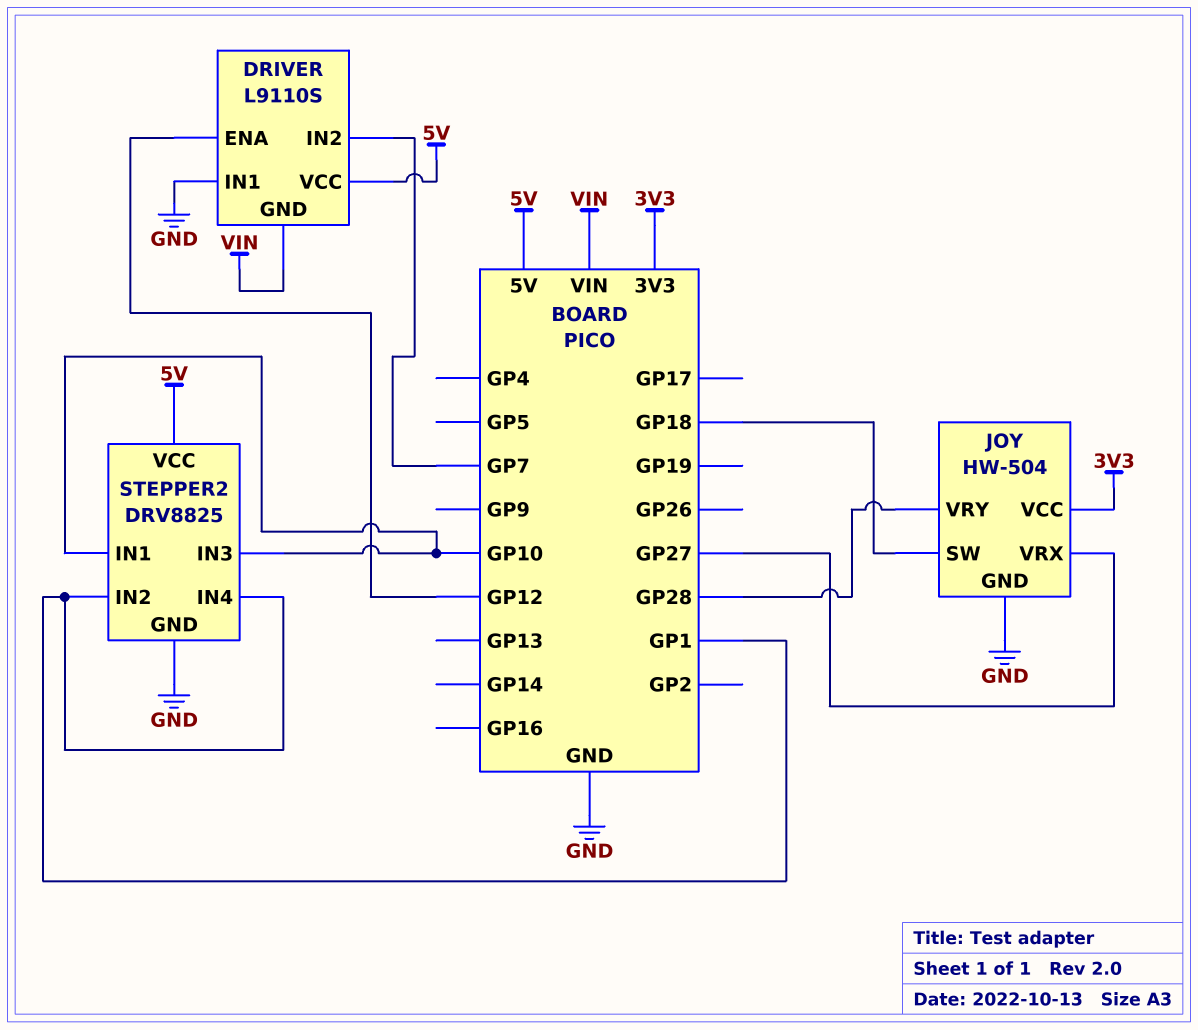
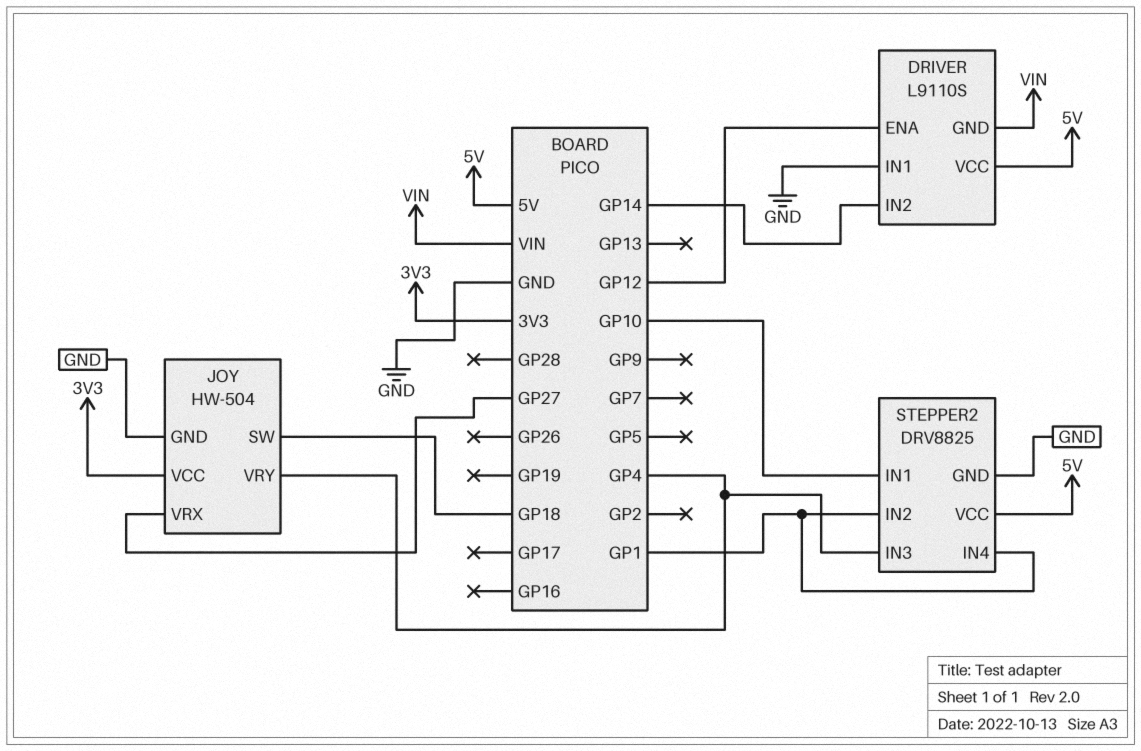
DRIVER pin IN2: GP7 -> GP14
JOY pin VRY: GP28 -> GP4
STEPPER2 pin IN3: GP10 -> GP4

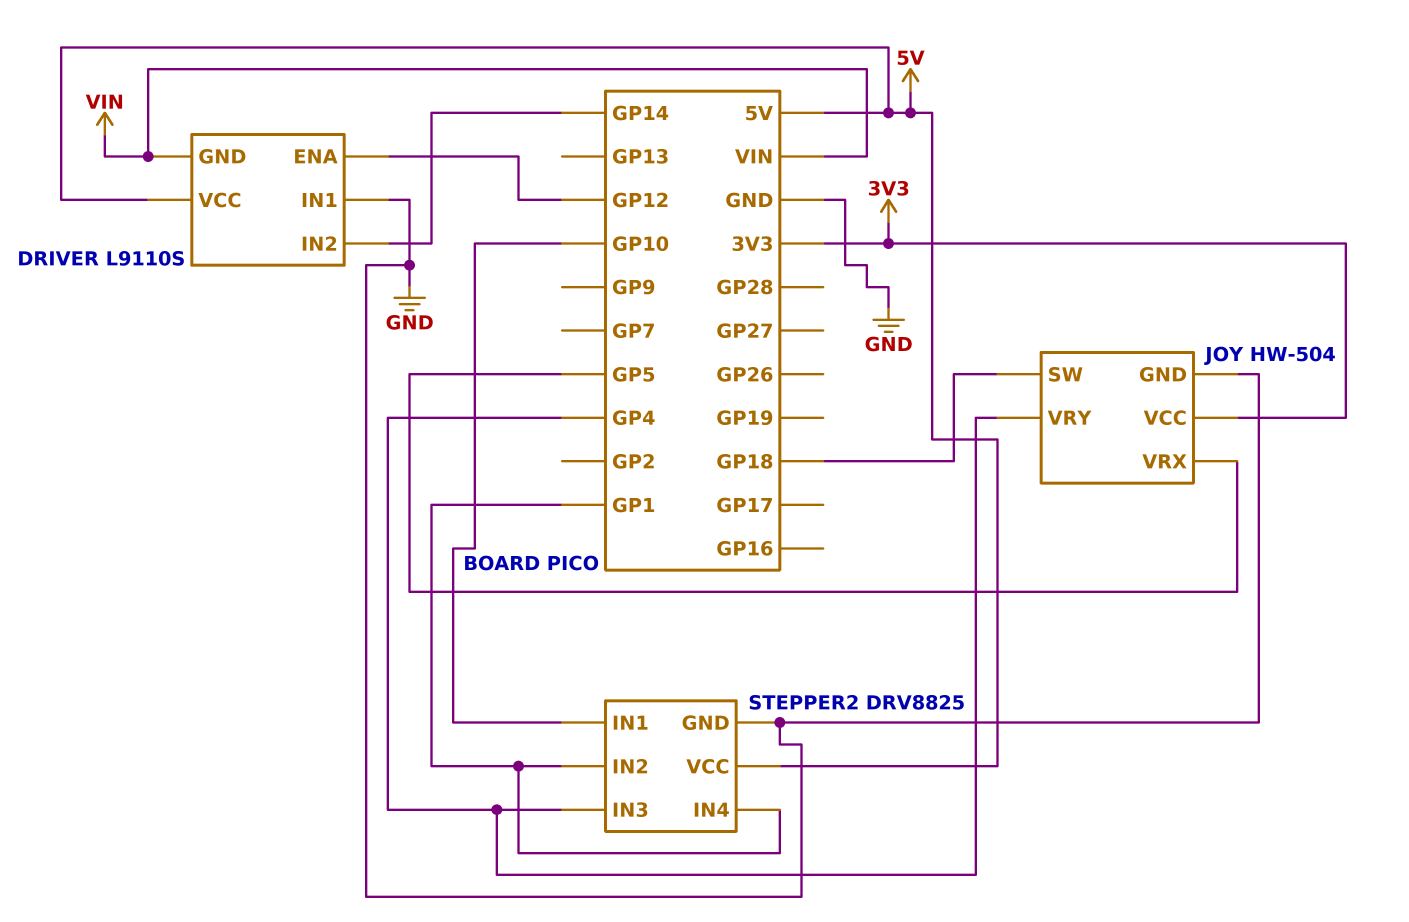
JOY pin VRX: GP27 -> GP5

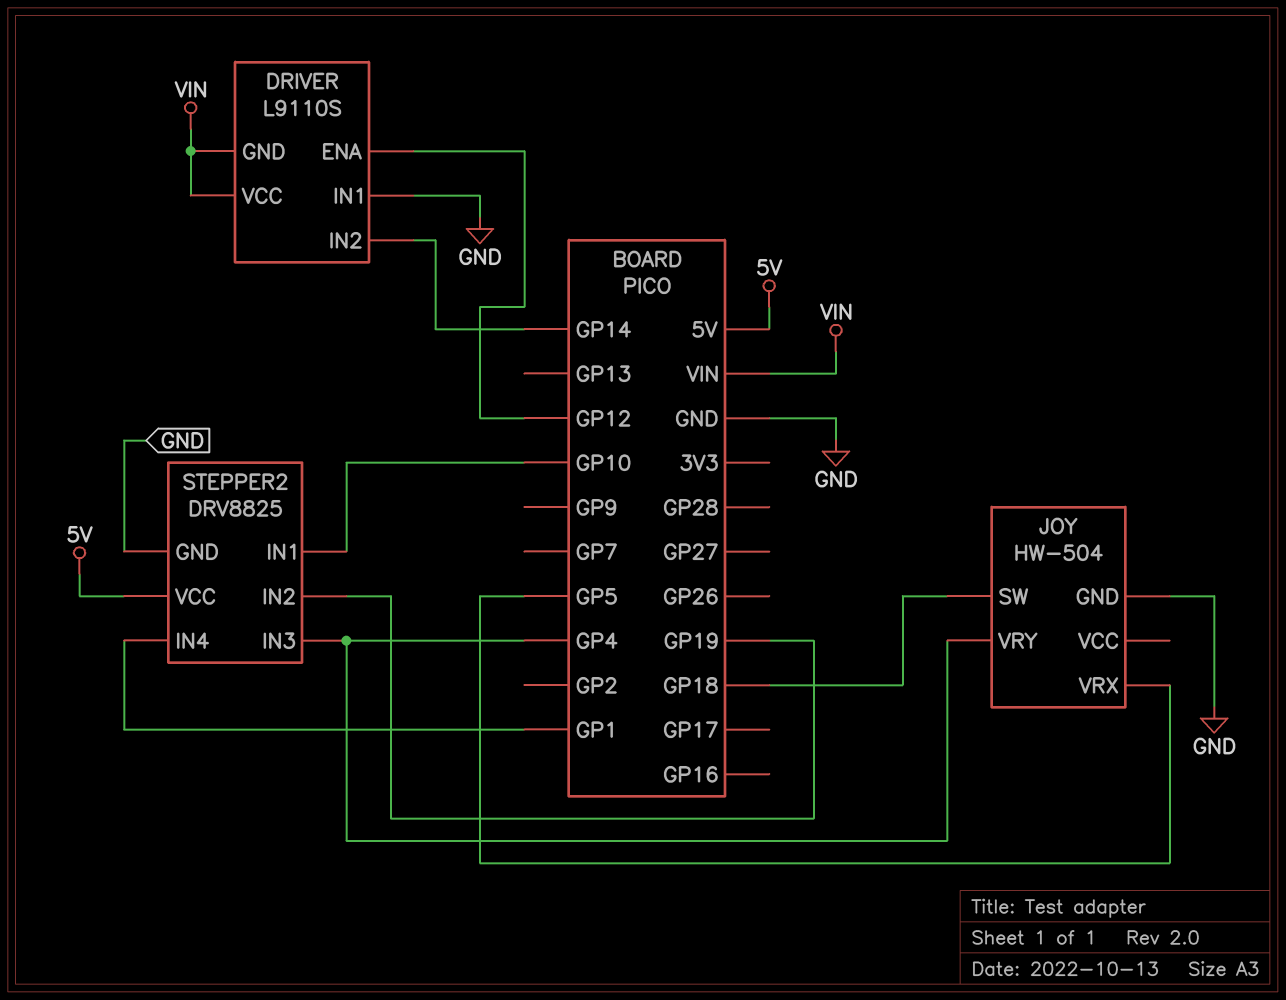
DRIVER pin VCC: 5V -> VIN
JOY pin VCC: 3V3 -> none
STEPPER2 pin IN2: GP1 -> GP19

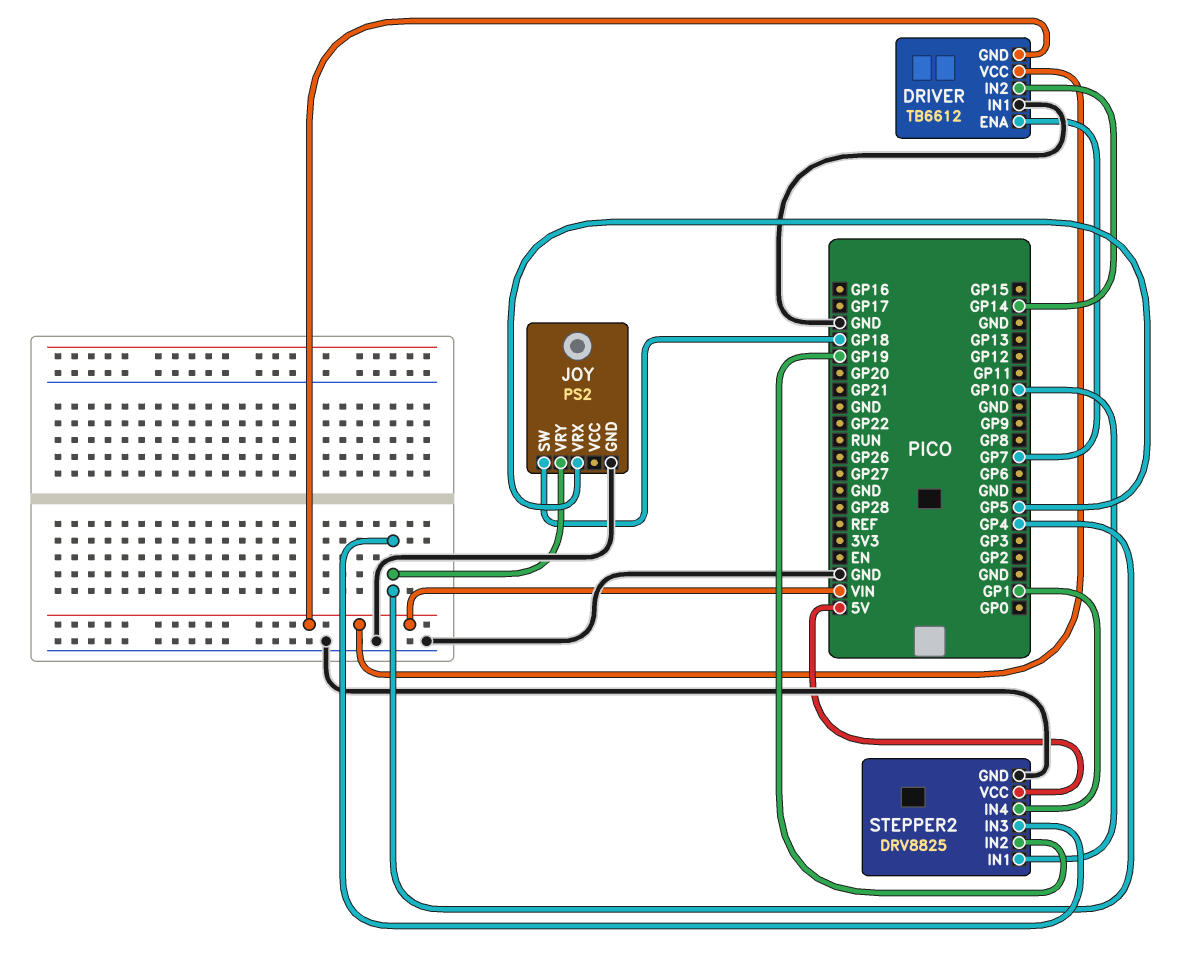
DRIVER: L9110S -> TB6612
DRIVER pin ENA: GP12 -> GP7
JOY: HW-504 -> PS2

